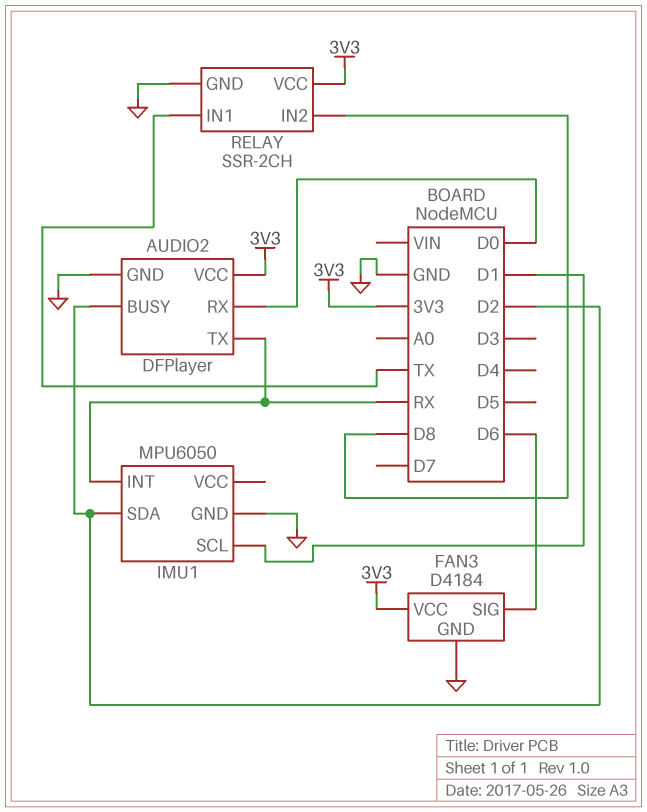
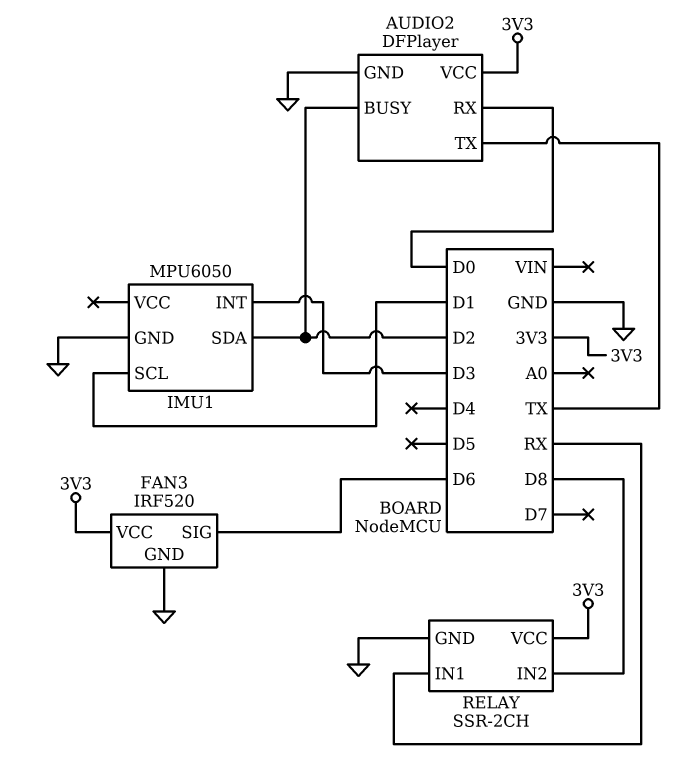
AUDIO2 pin TX: RX -> TX
FAN3: D4184 -> IRF520
IMU1 pin INT: RX -> D3
RELAY pin IN1: TX -> RX

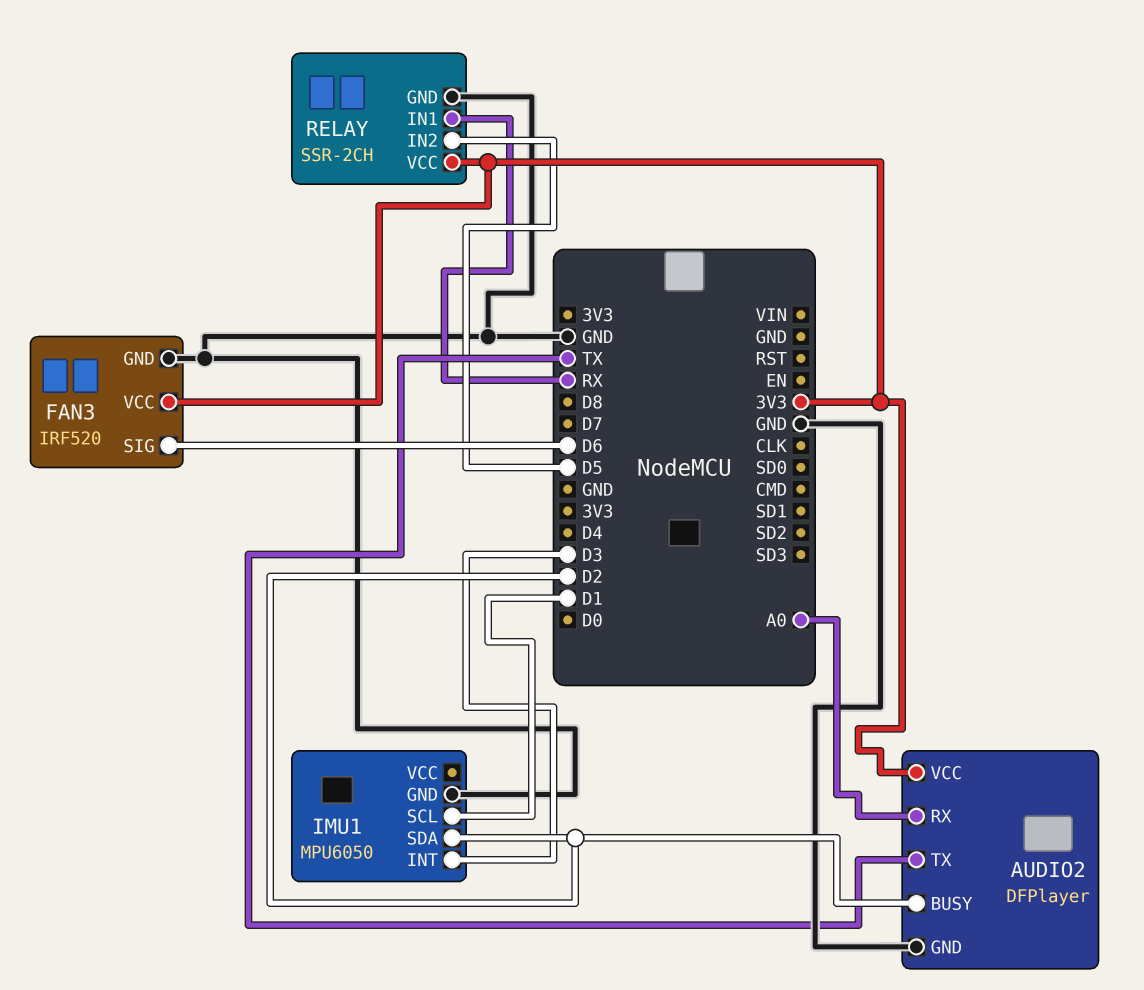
AUDIO2 pin RX: D0 -> A0
RELAY pin IN2: D8 -> D5

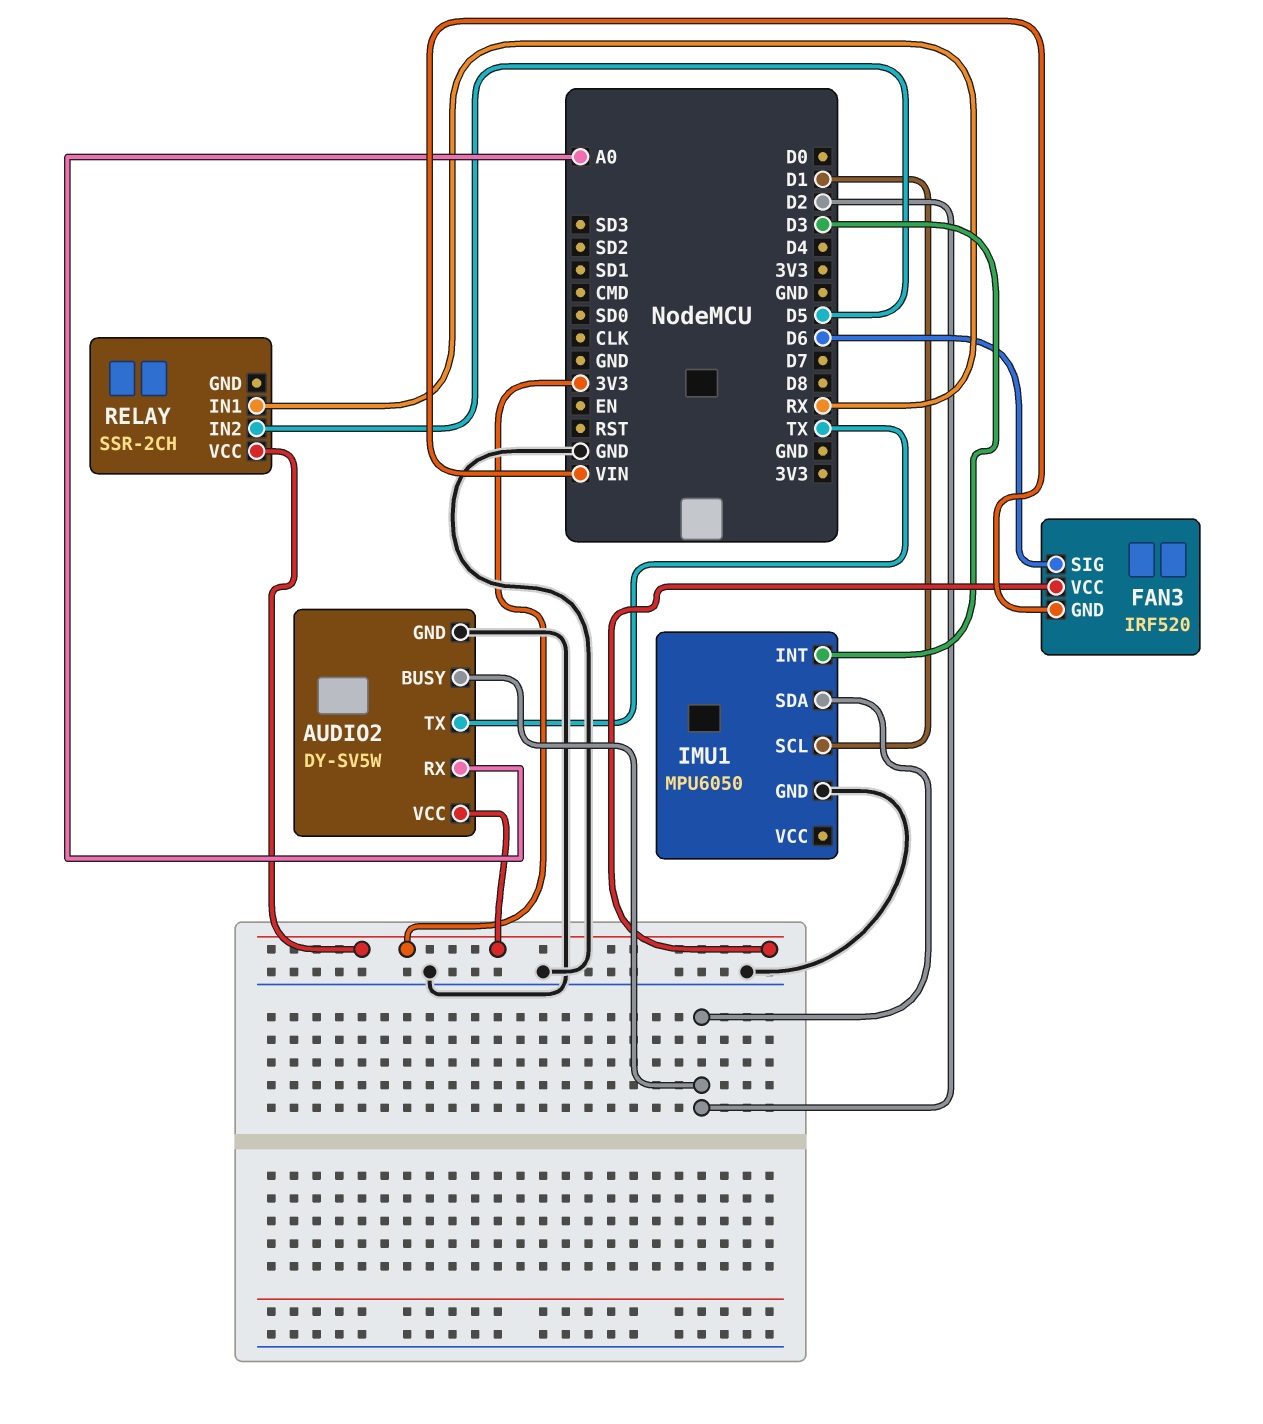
AUDIO2: DFPlayer -> DY-SV5W
FAN3 pin GND: GND -> VIN
RELAY pin GND: GND -> none

